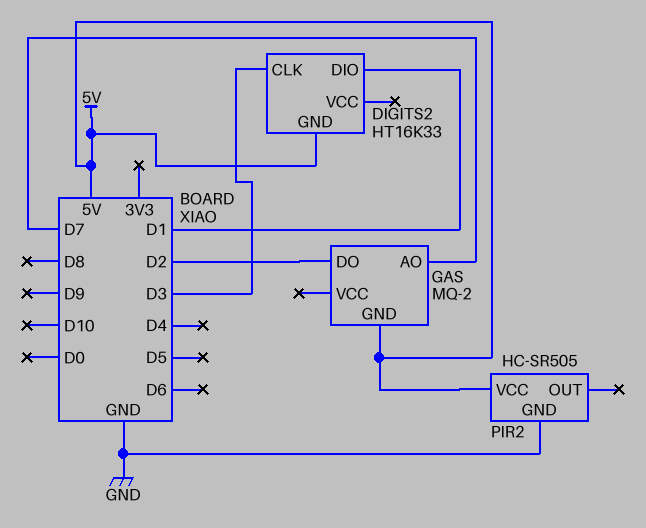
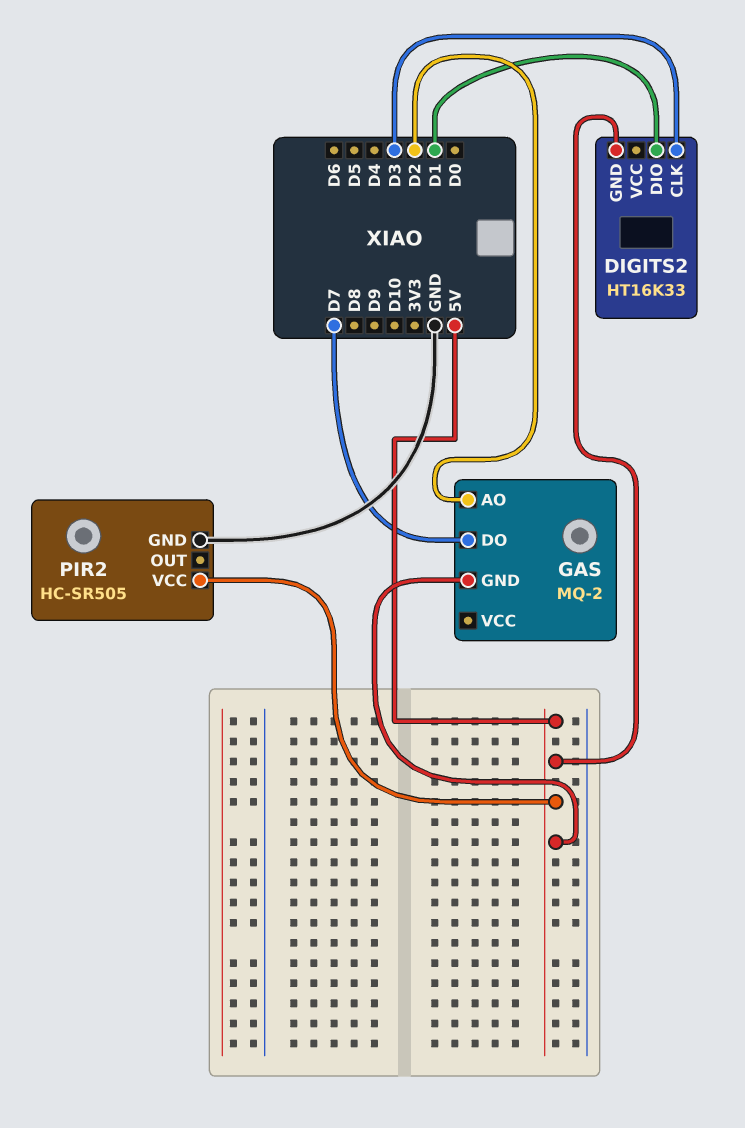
GAS pin AO: D7 -> D2
GAS pin DO: D2 -> D7

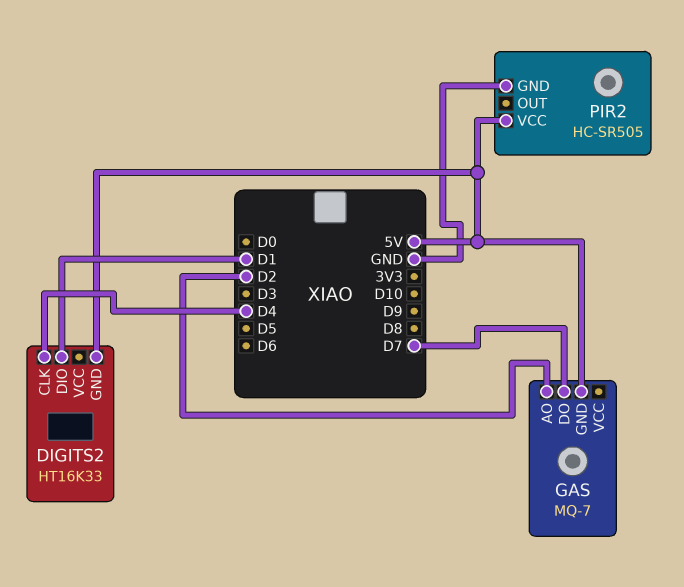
DIGITS2 pin CLK: D3 -> D4
GAS: MQ-2 -> MQ-7

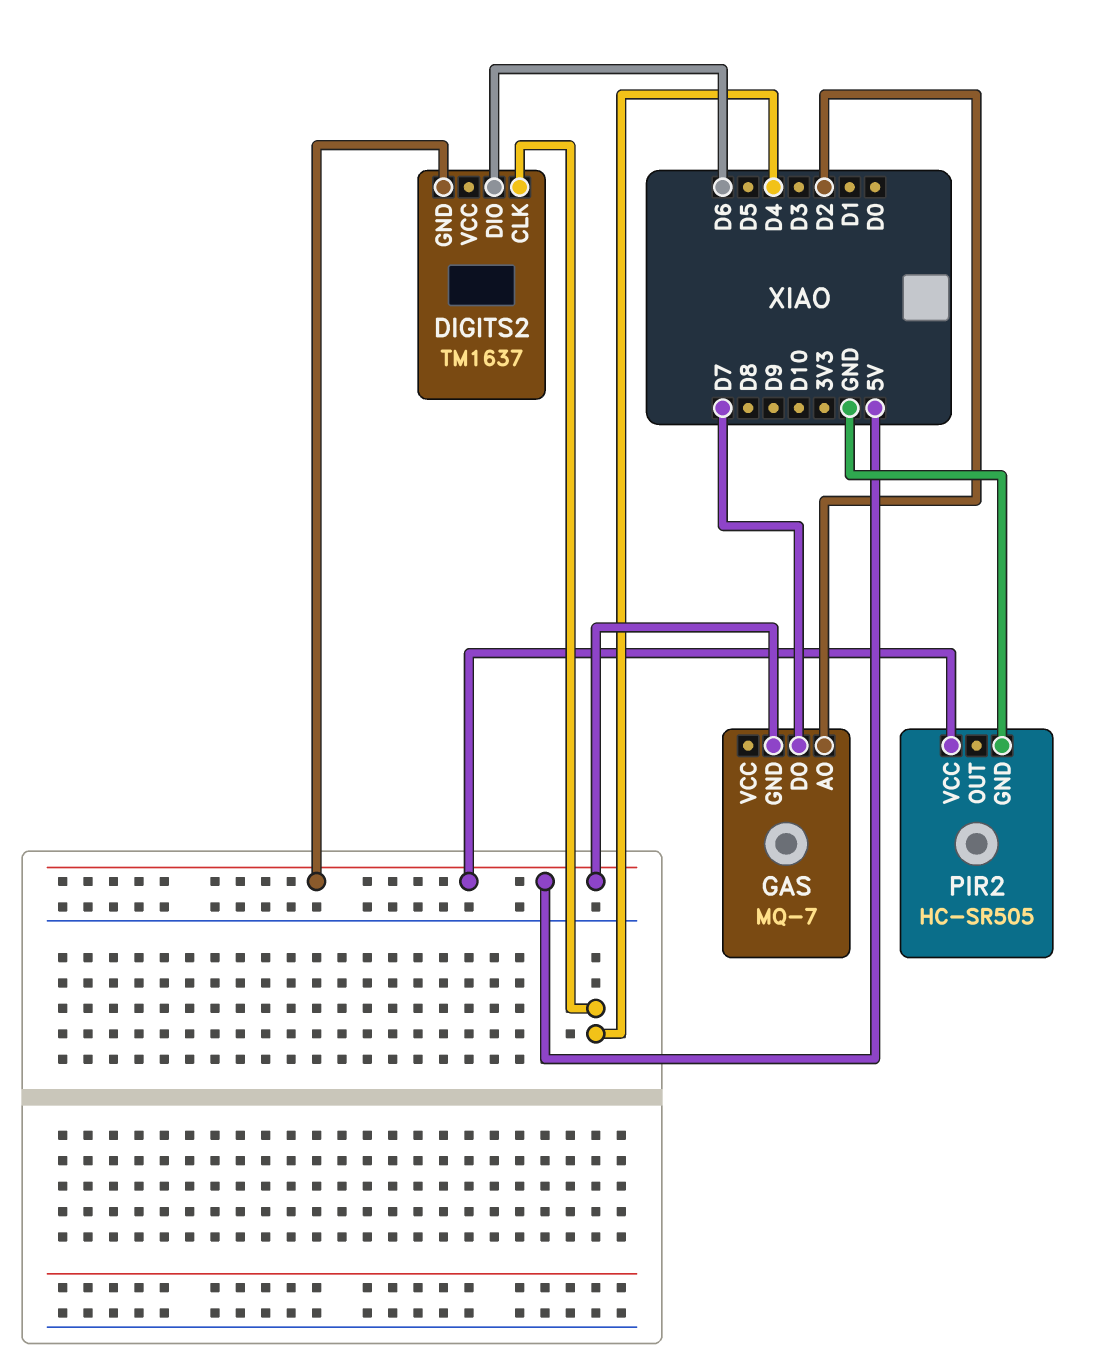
DIGITS2: HT16K33 -> TM1637
DIGITS2 pin DIO: D1 -> D6

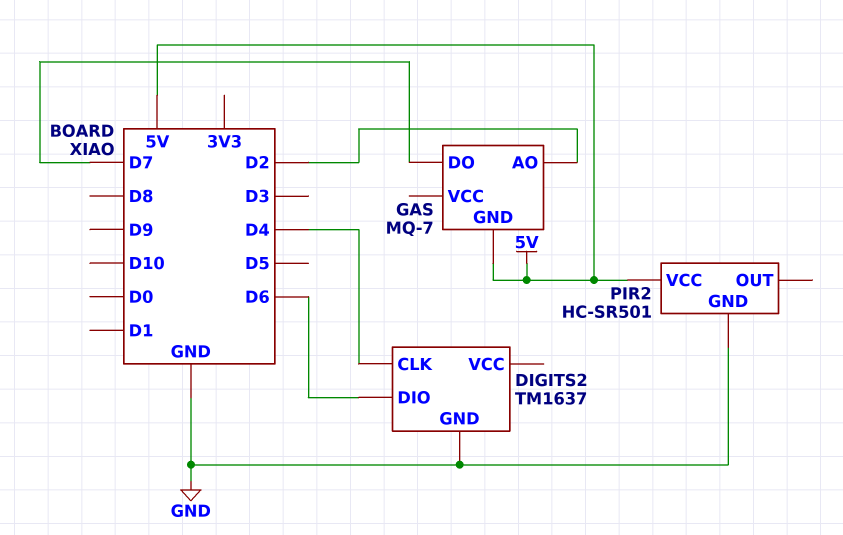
DIGITS2 pin GND: 5V -> GND
PIR2: HC-SR505 -> HC-SR501

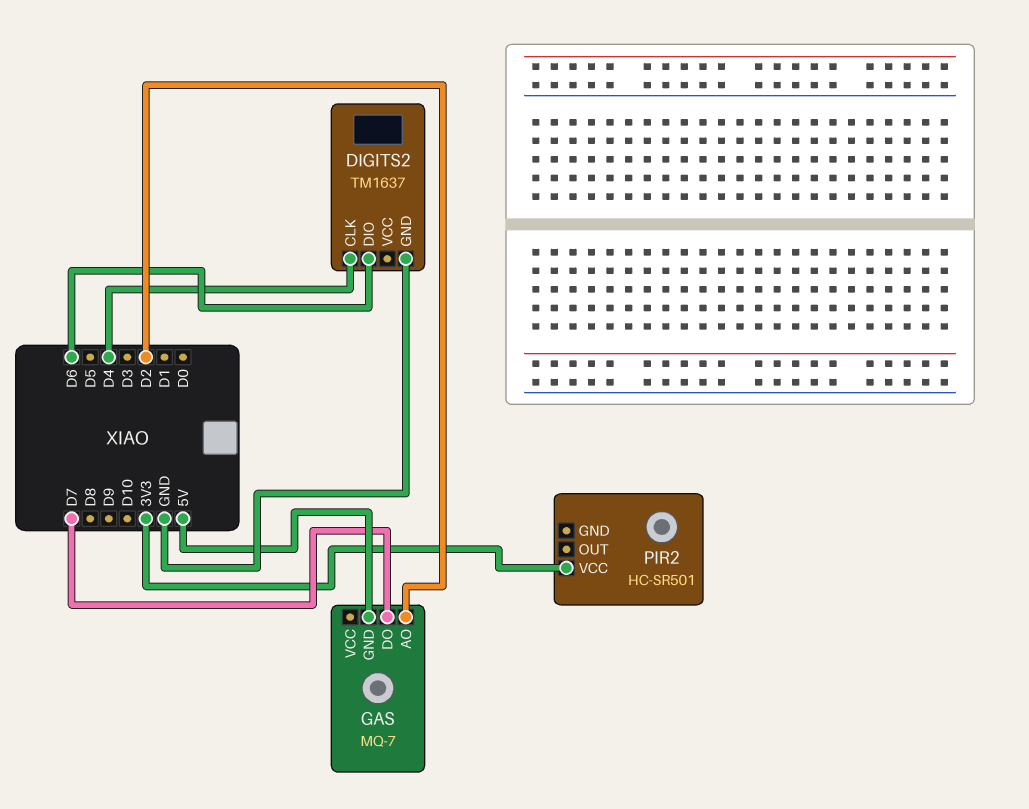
PIR2 pin GND: GND -> none
PIR2 pin VCC: 5V -> 3V3

